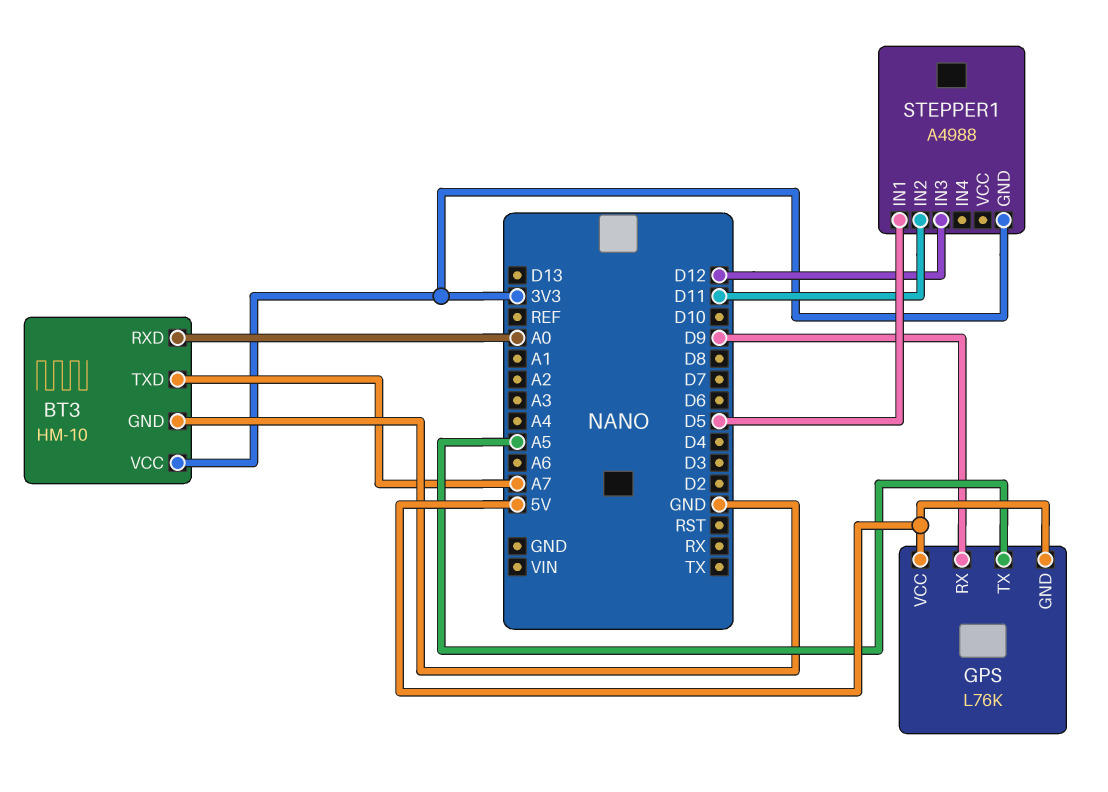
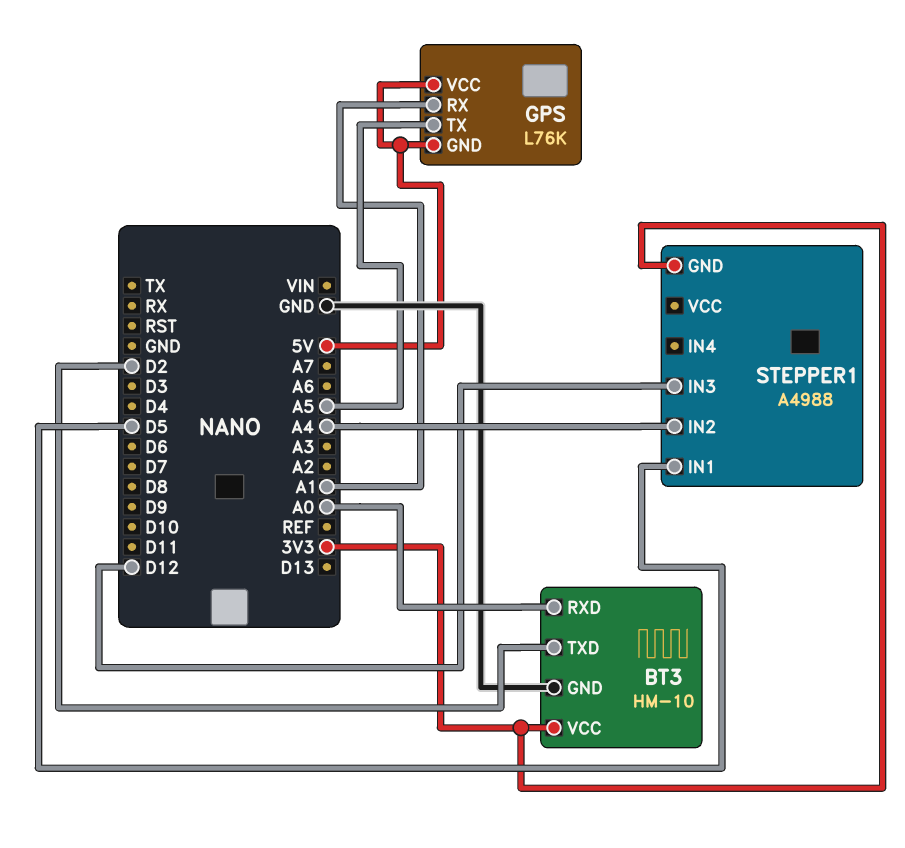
BT3 pin TXD: A7 -> D2
GPS pin RX: D9 -> A1
STEPPER1 pin IN2: D11 -> A4

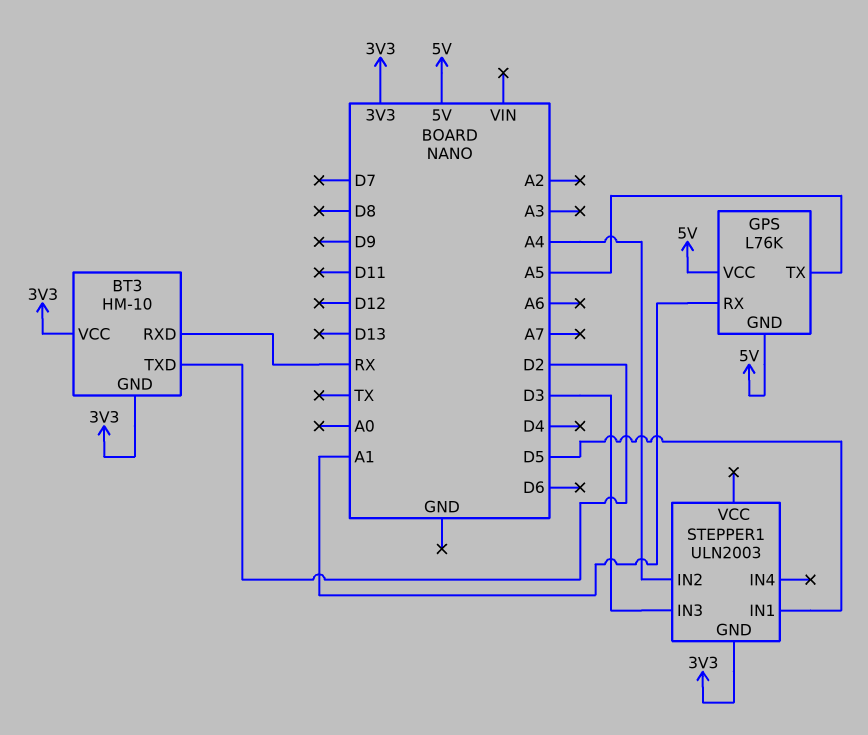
BT3 pin GND: GND -> 3V3
BT3 pin RXD: A0 -> RX
STEPPER1: A4988 -> ULN2003
STEPPER1 pin IN3: D12 -> D3

